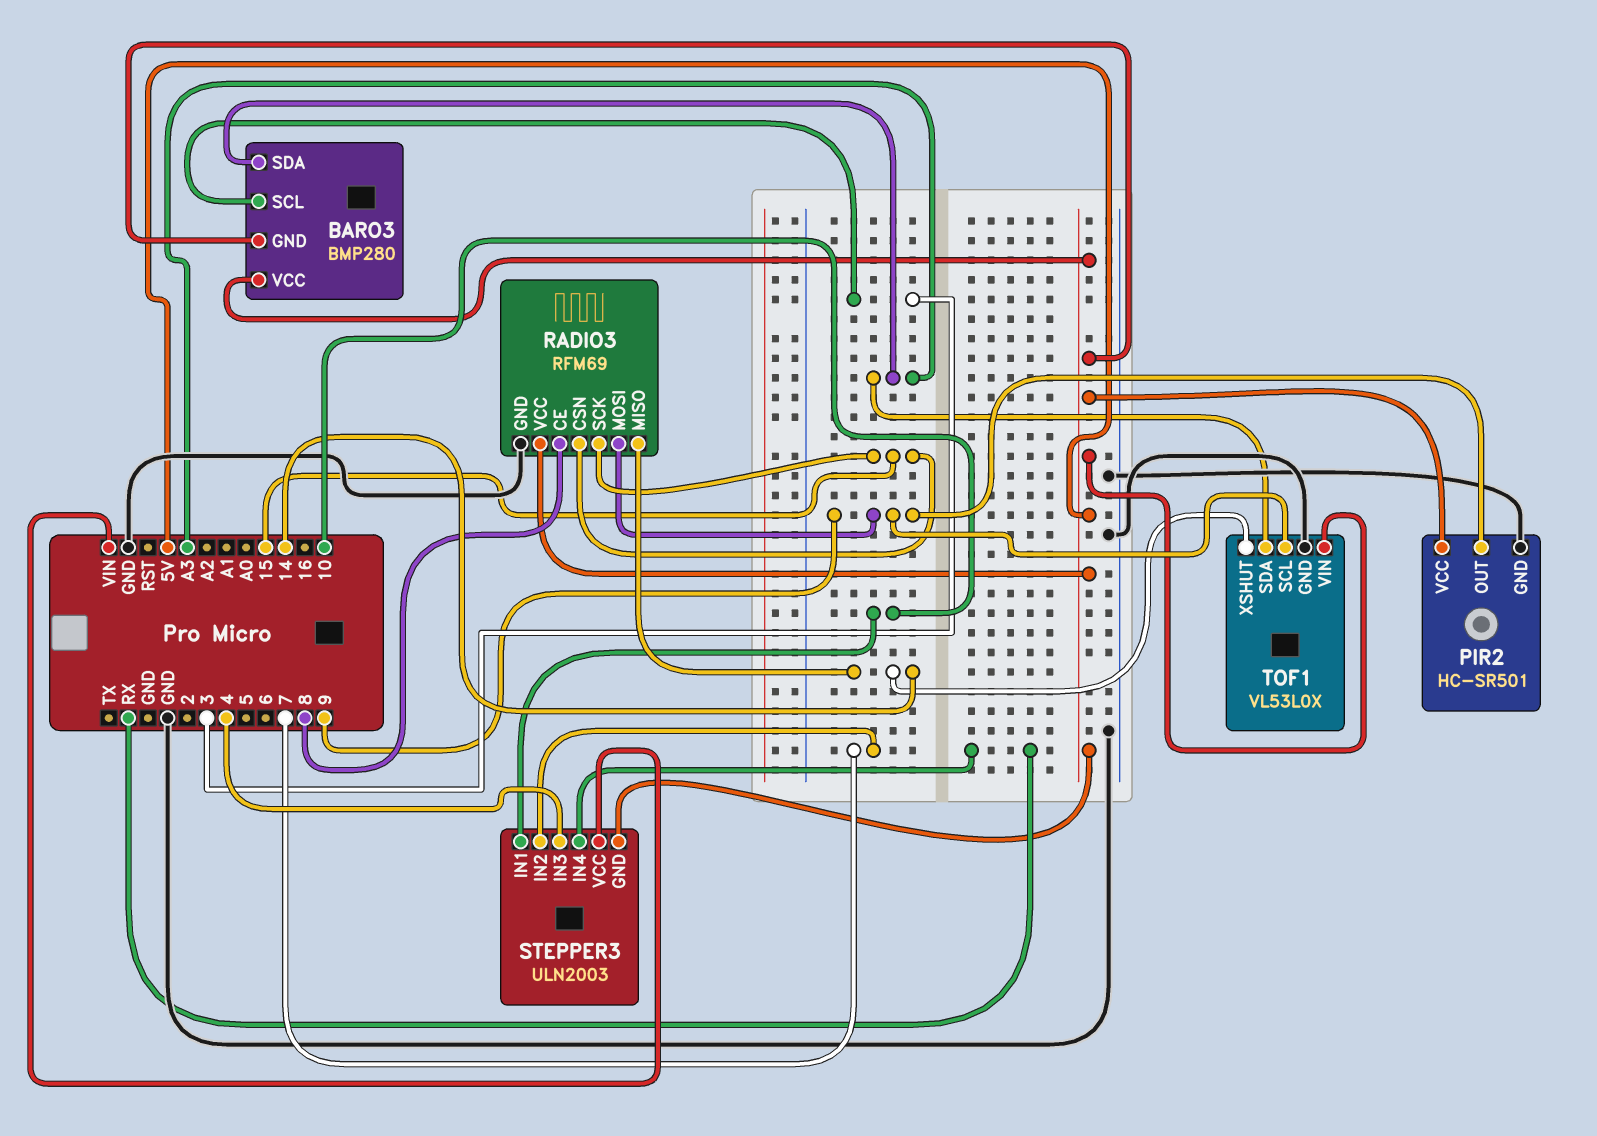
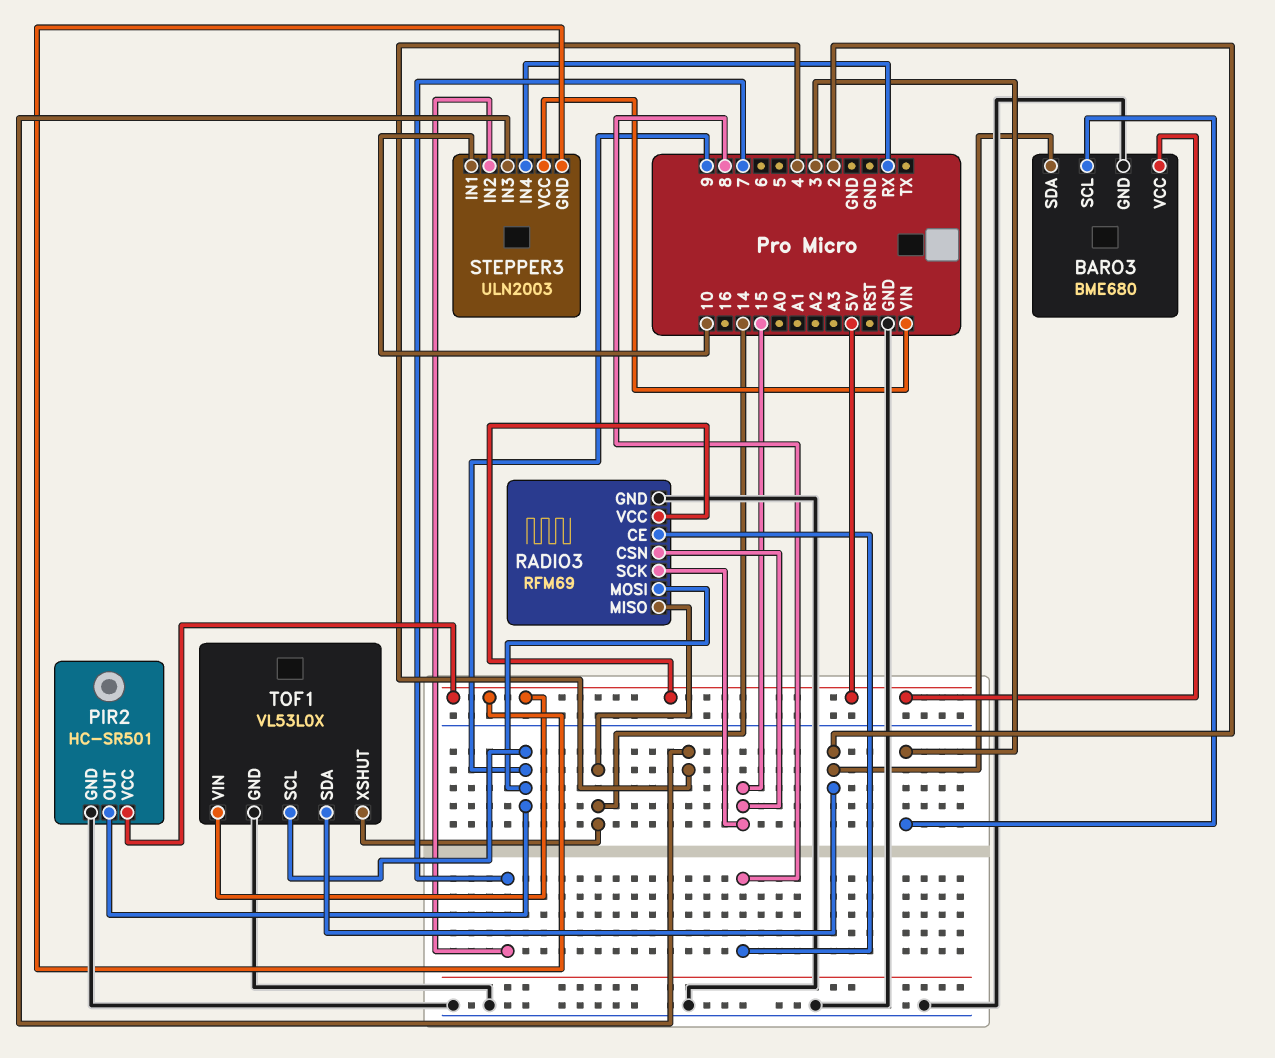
BARO3: BMP280 -> BME680
BARO3 pin GND: 5V -> GND
BARO3 pin SDA: A3 -> 2
TOF1 pin SDA: A3 -> 2

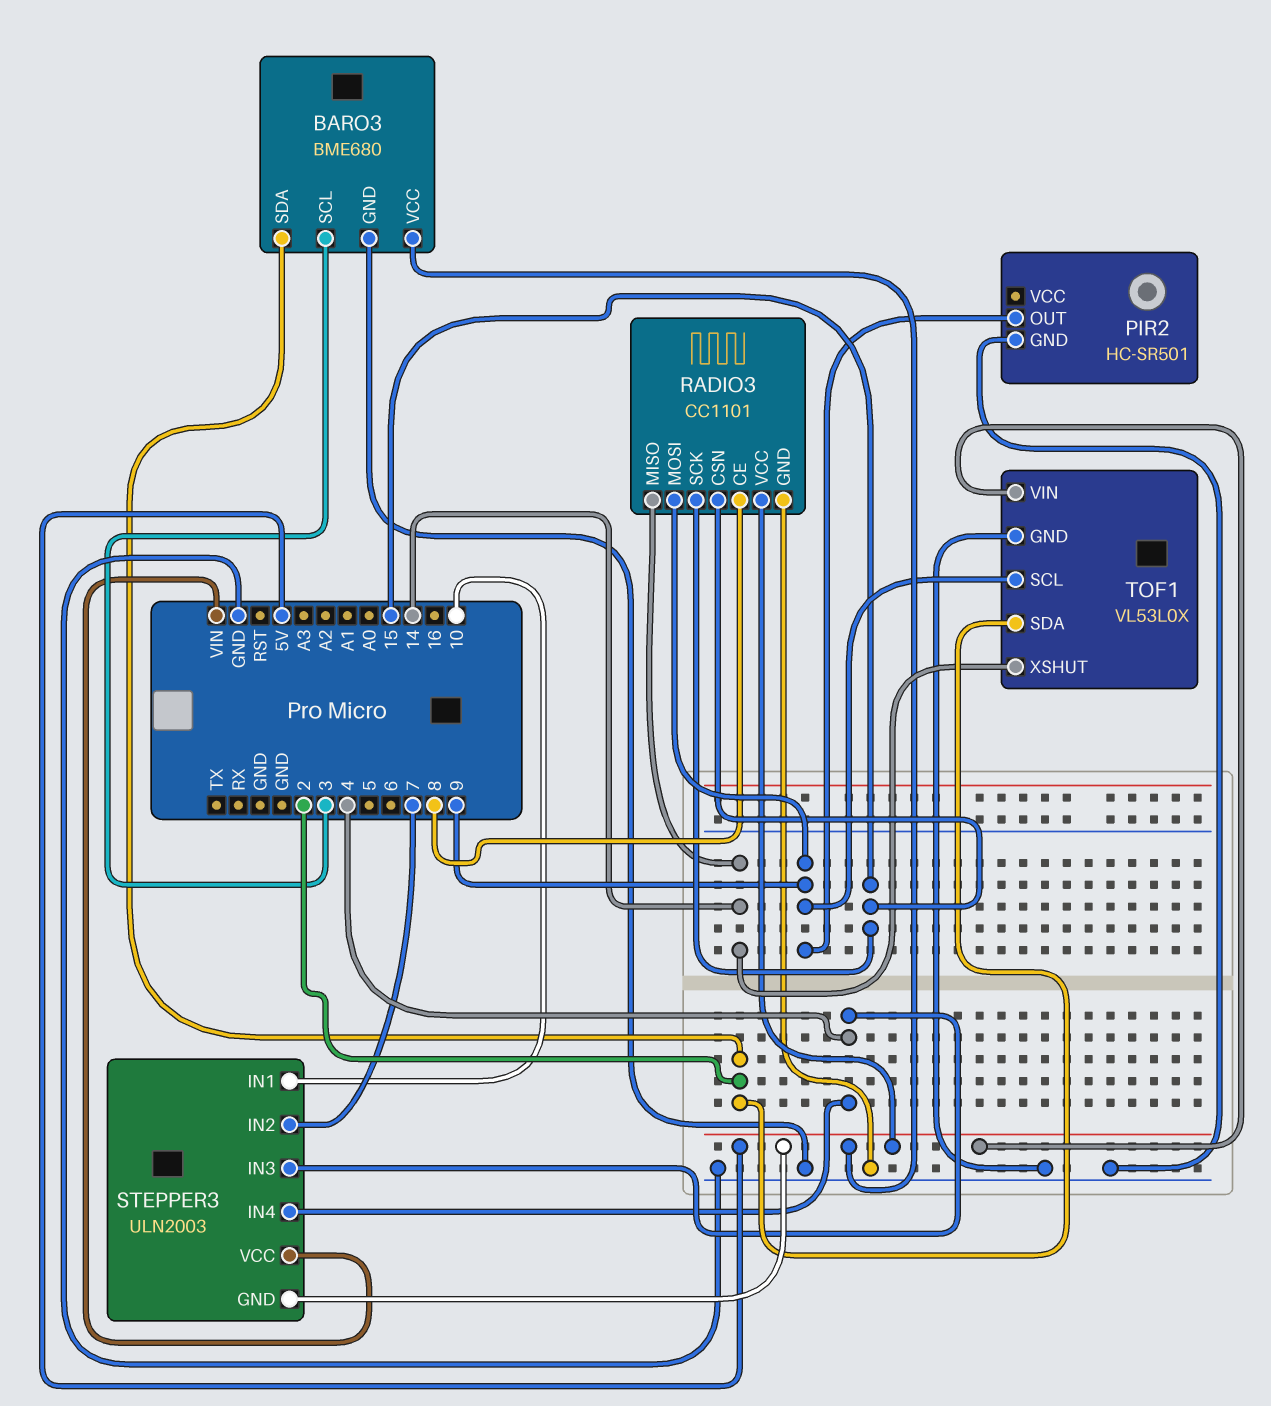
PIR2 pin VCC: 5V -> none
RADIO3: RFM69 -> CC1101
STEPPER3 pin IN4: RX -> 4

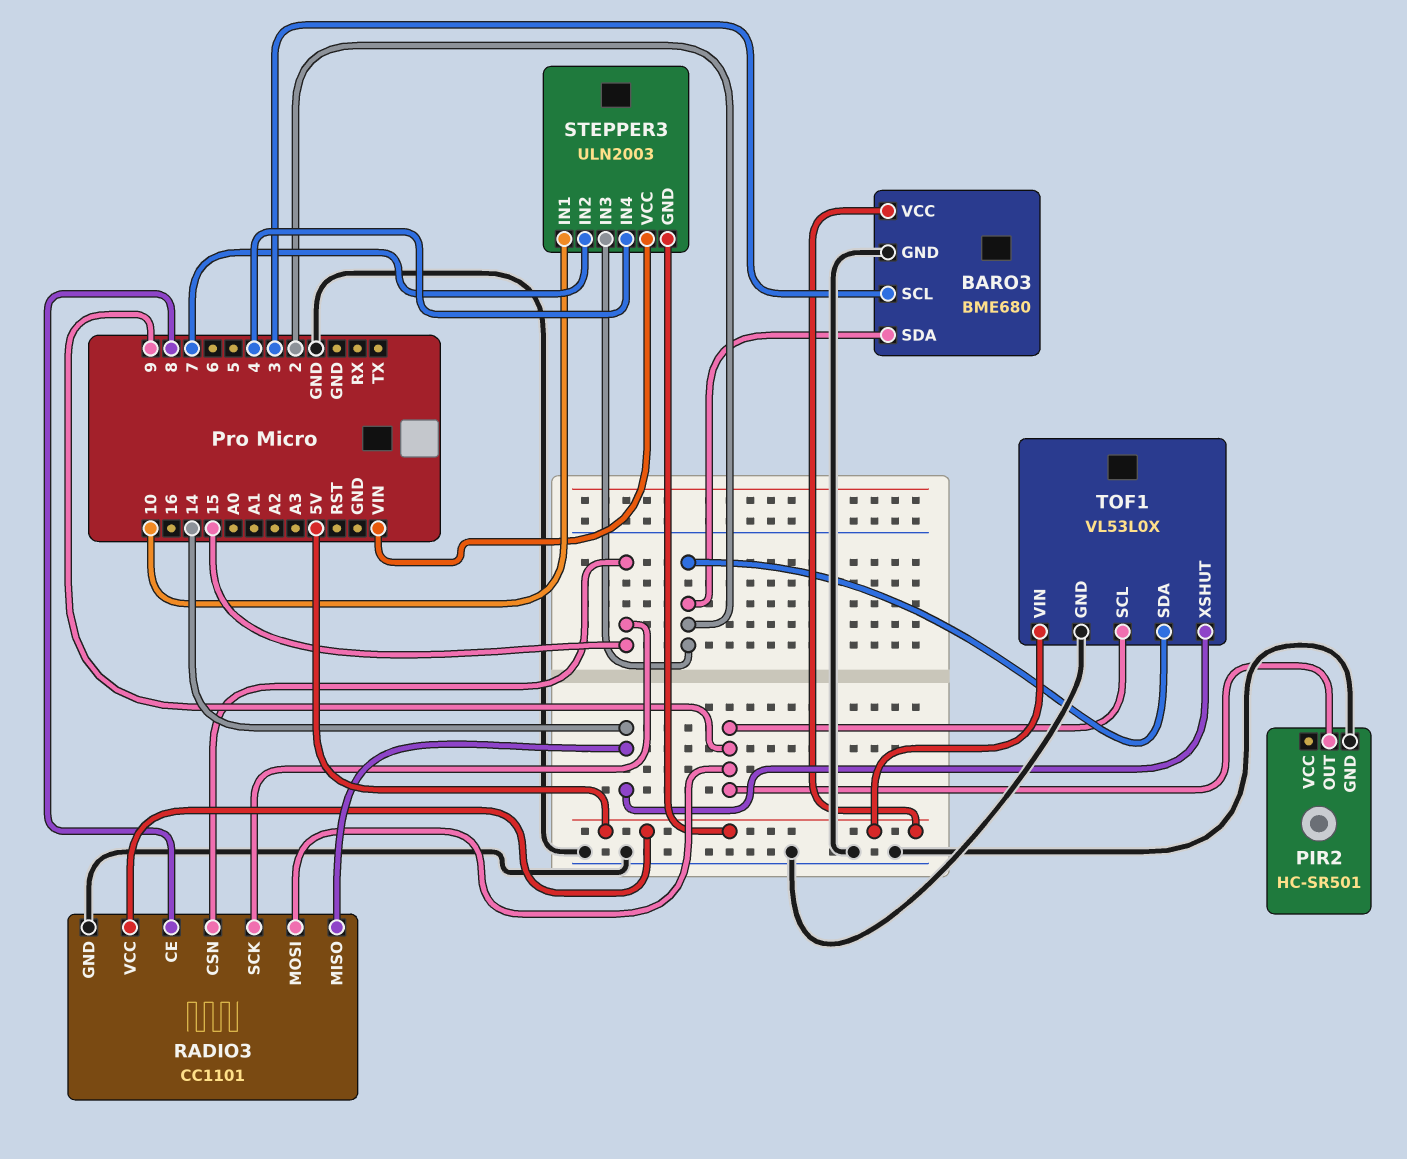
STEPPER3 pin IN3: 4 -> 2

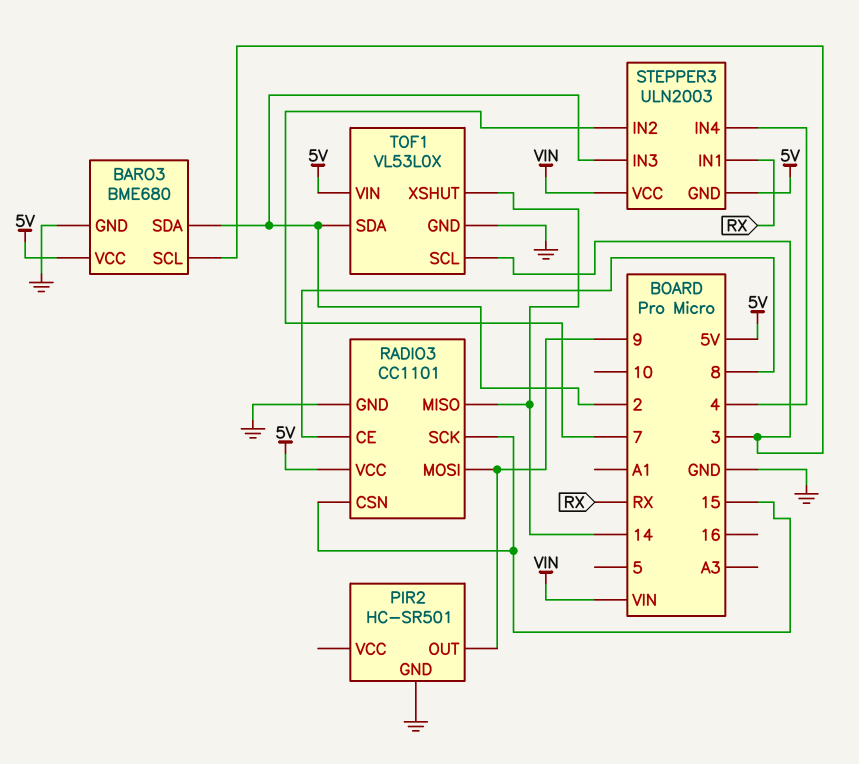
STEPPER3 pin IN1: 10 -> RX
TOF1 pin SCL: 9 -> 3

